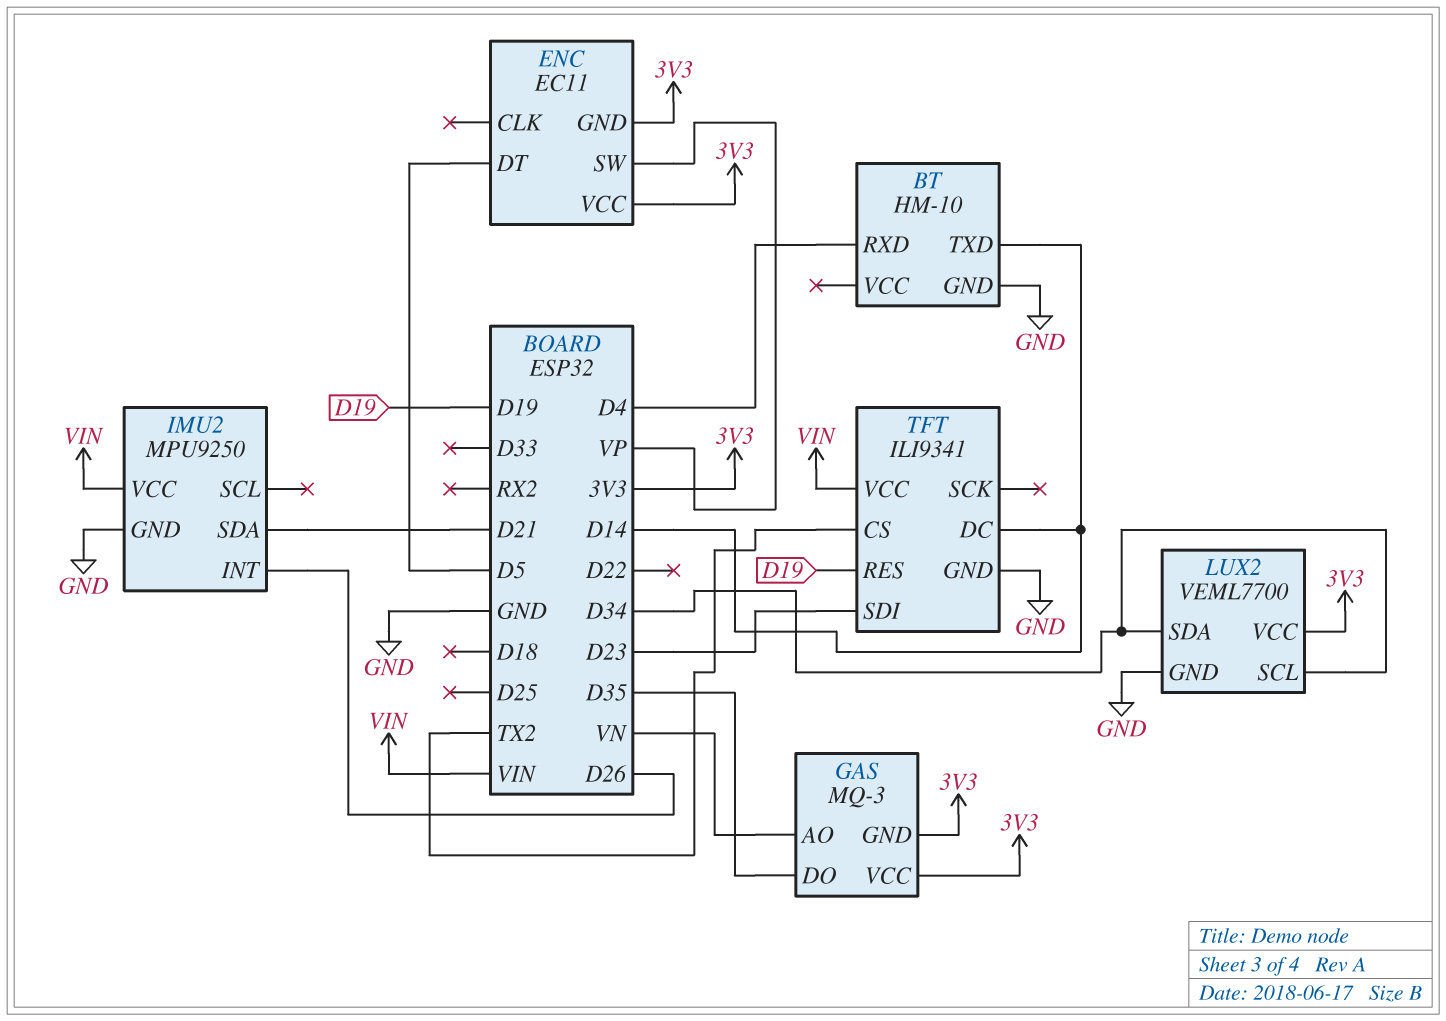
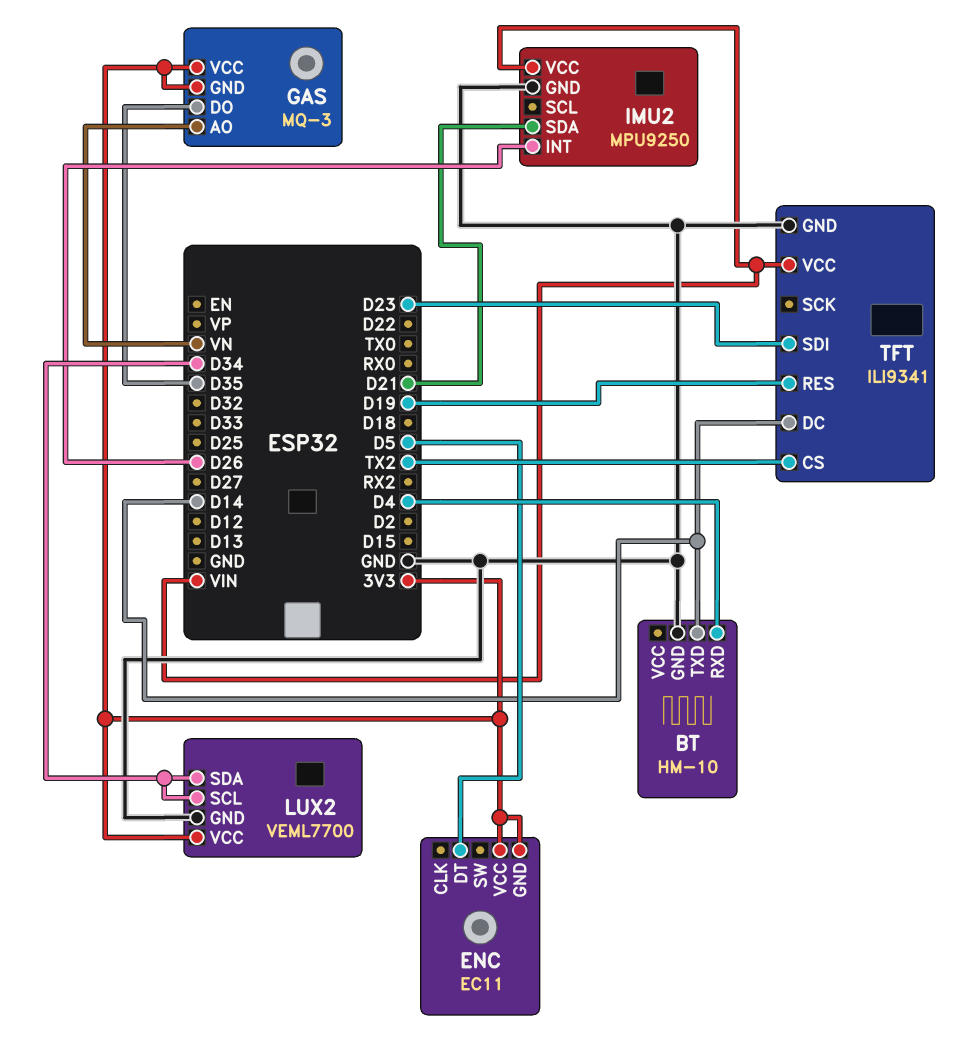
ENC pin SW: VP -> none

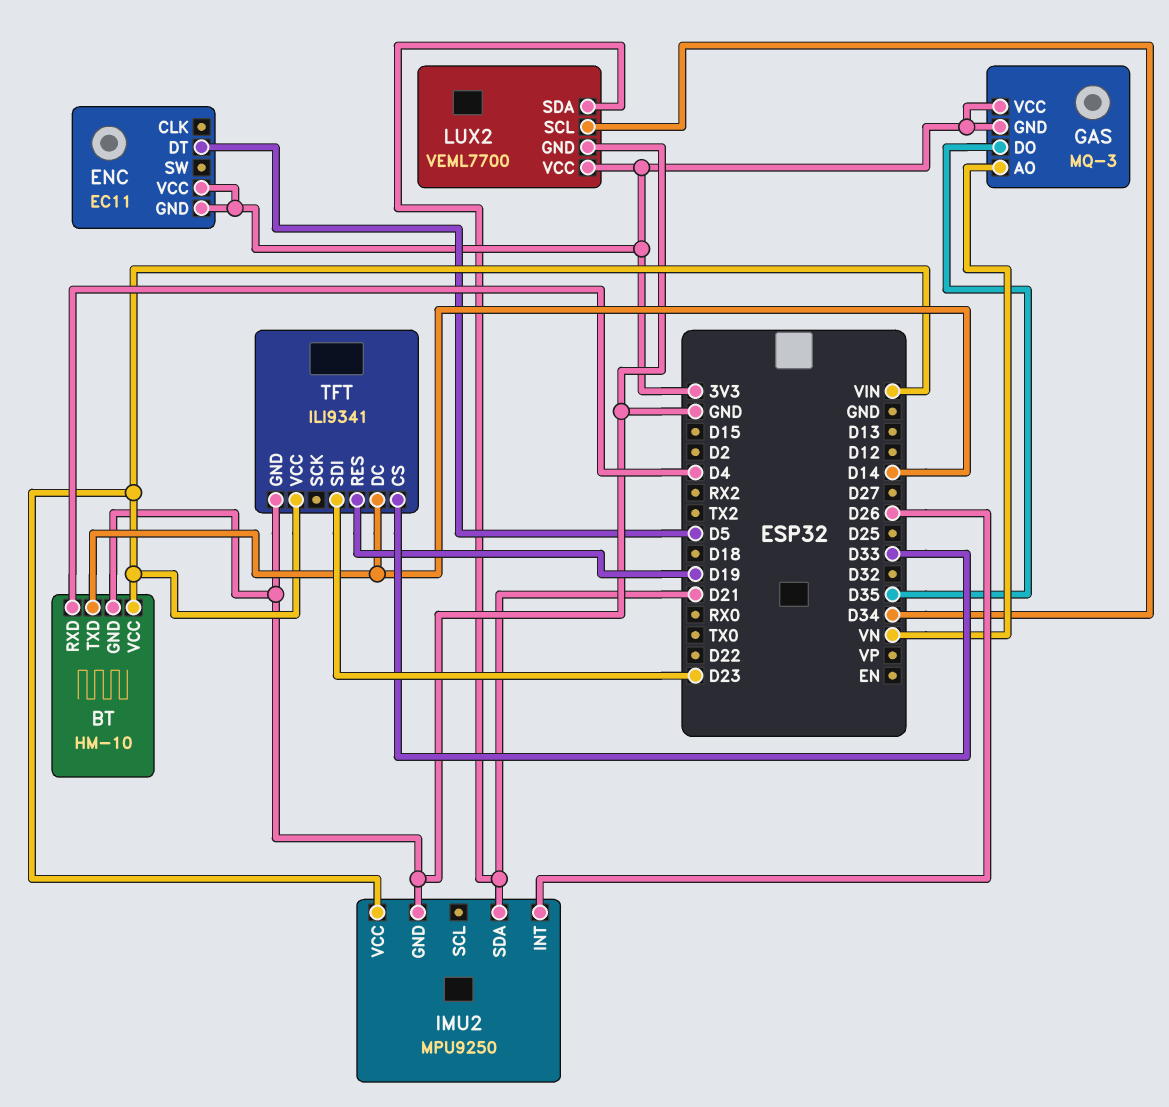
BT pin VCC: none -> VIN
LUX2 pin SDA: D34 -> D21
TFT pin CS: TX2 -> D33

